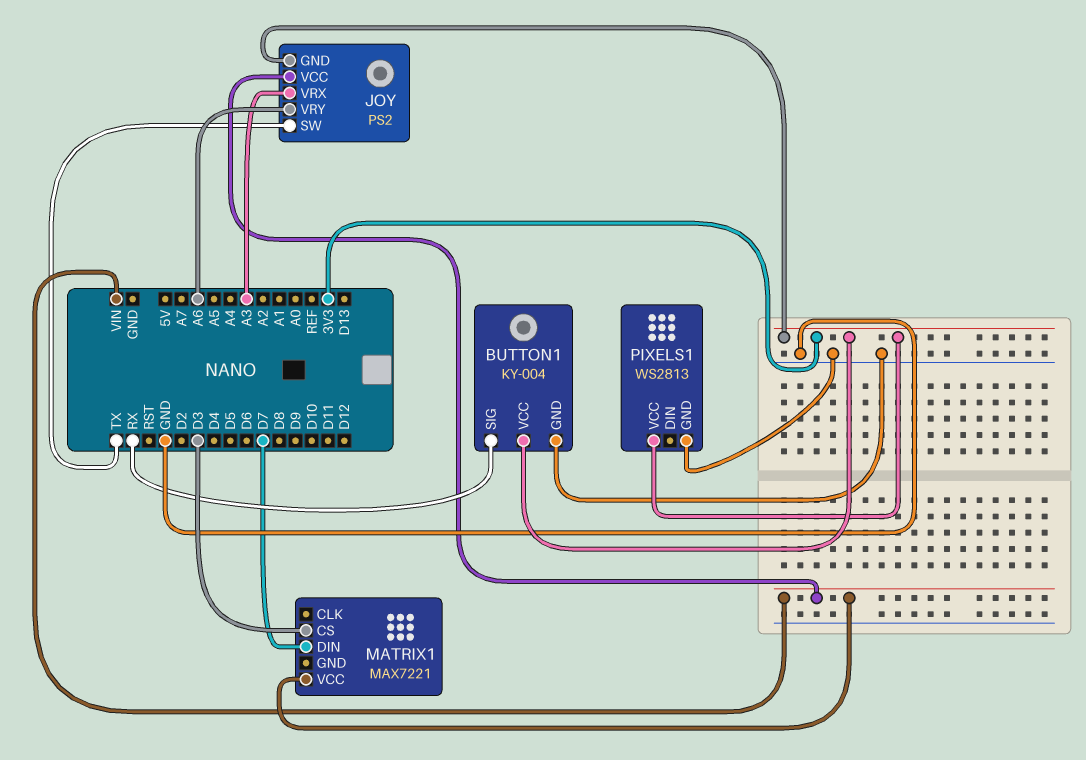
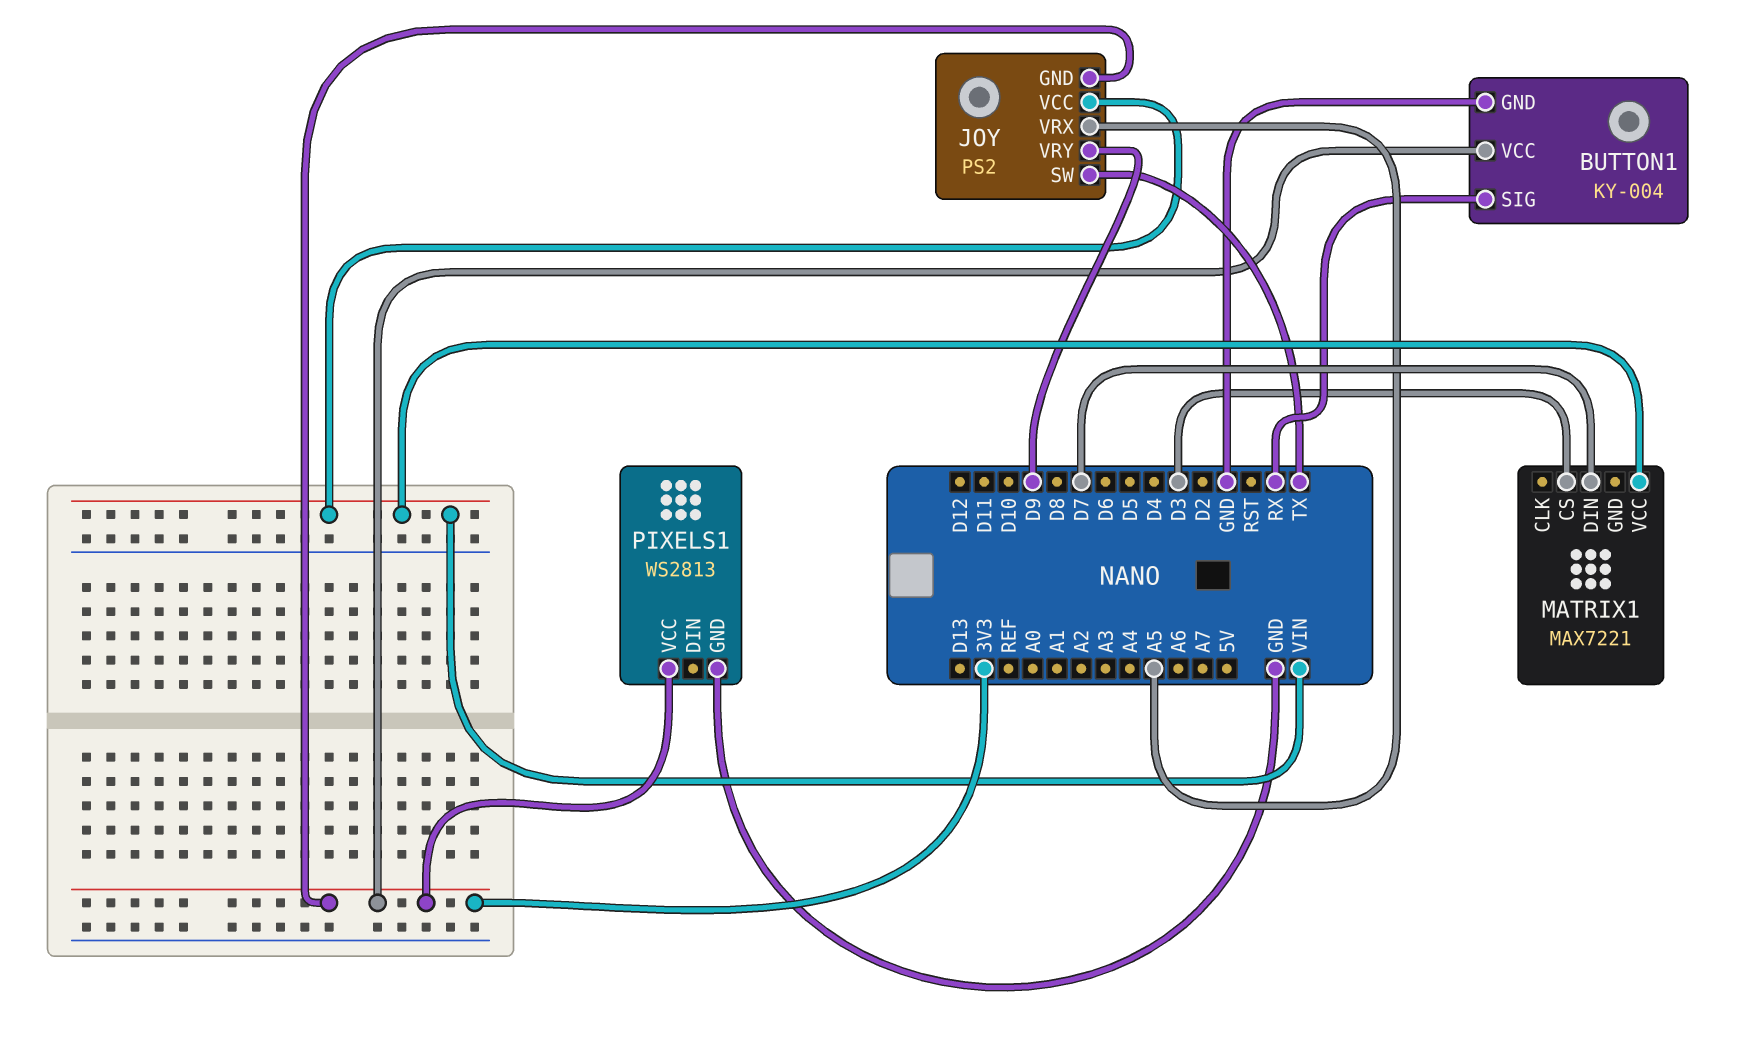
JOY pin VRX: A3 -> A5
JOY pin VRY: A6 -> D9

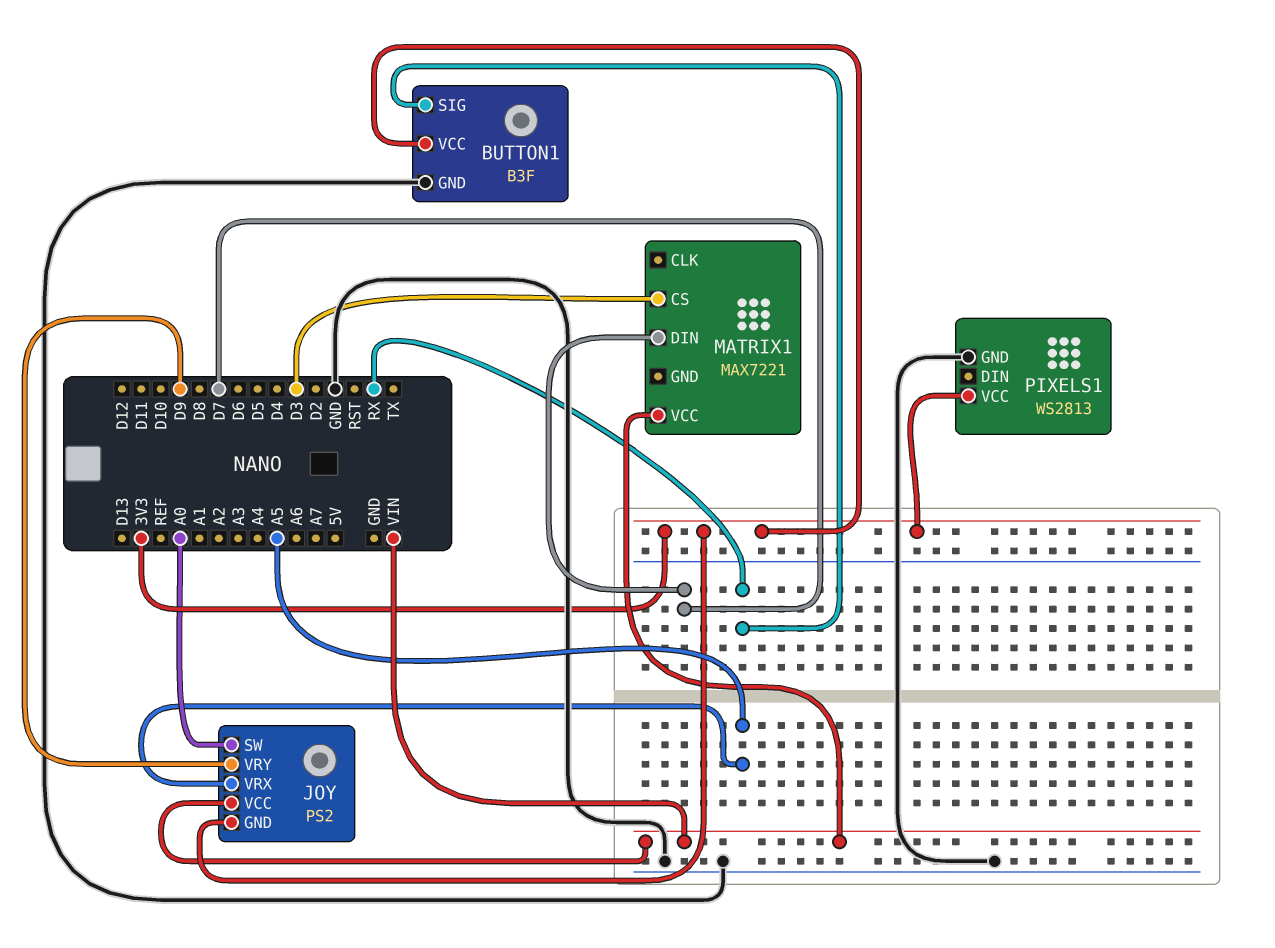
BUTTON1: KY-004 -> B3F
JOY pin SW: TX -> A0

